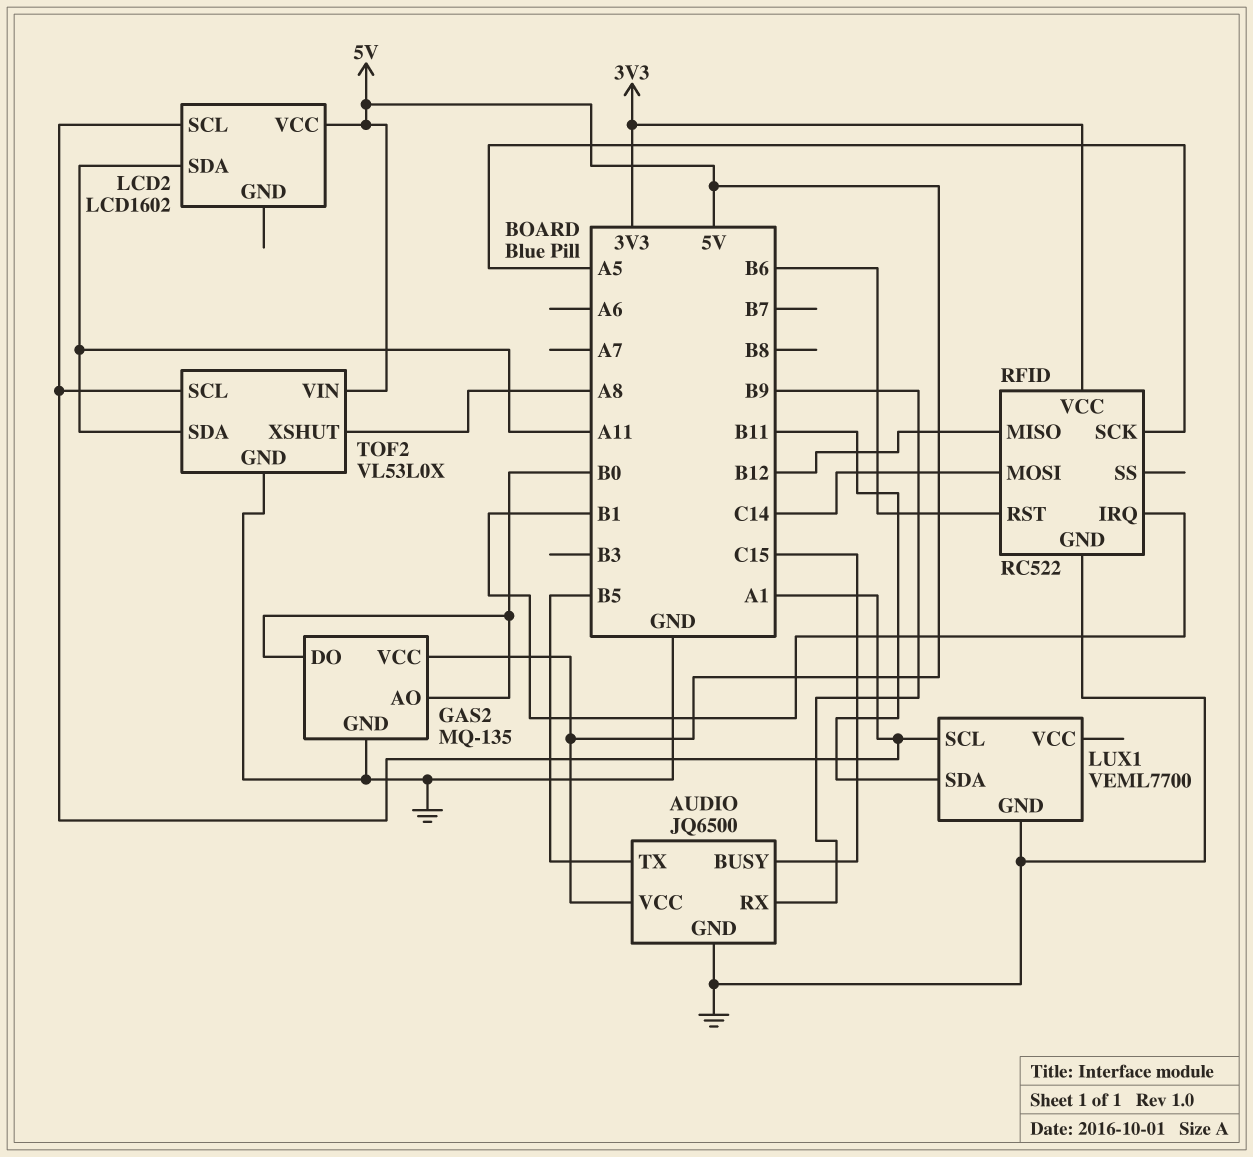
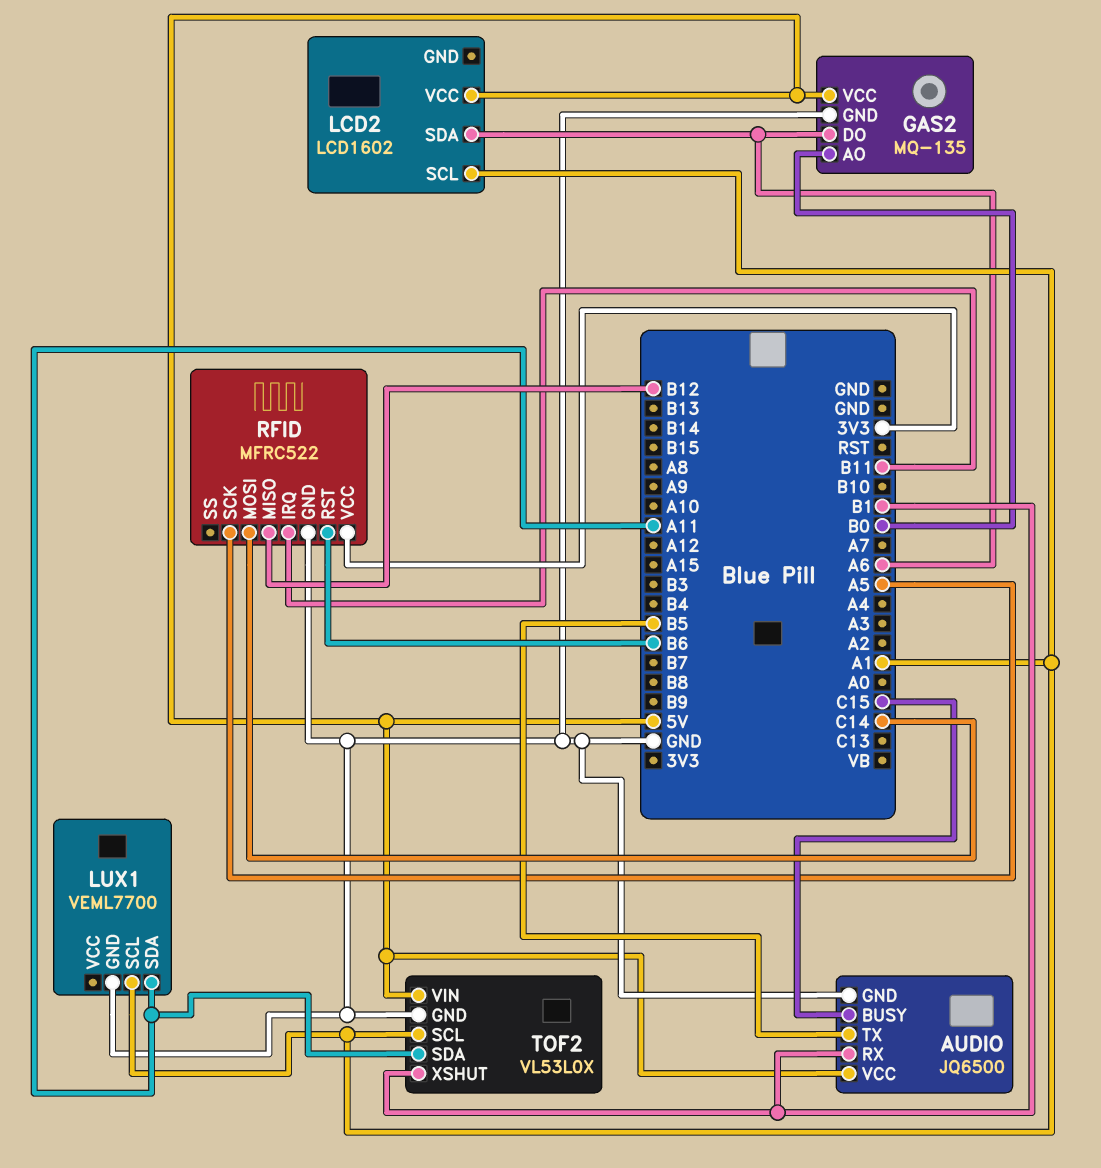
AUDIO pin RX: B9 -> B1
GAS2 pin DO: B0 -> A6
LCD2 pin SDA: A11 -> A6
LUX1 pin SDA: B11 -> A11
RFID: RC522 -> MFRC522
RFID pin IRQ: B1 -> B11
TOF2 pin XSHUT: A8 -> B1

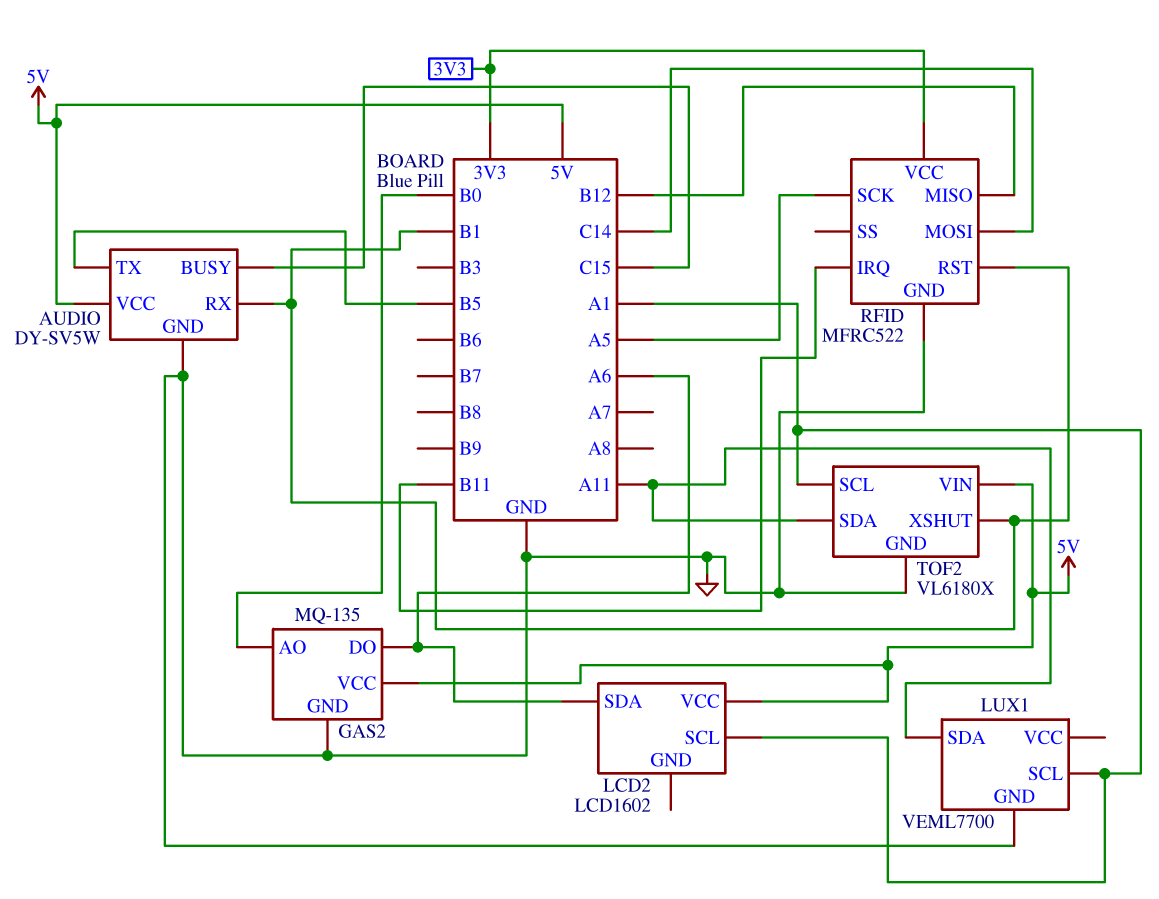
AUDIO: JQ6500 -> DY-SV5W
RFID pin RST: B6 -> B1
TOF2: VL53L0X -> VL6180X

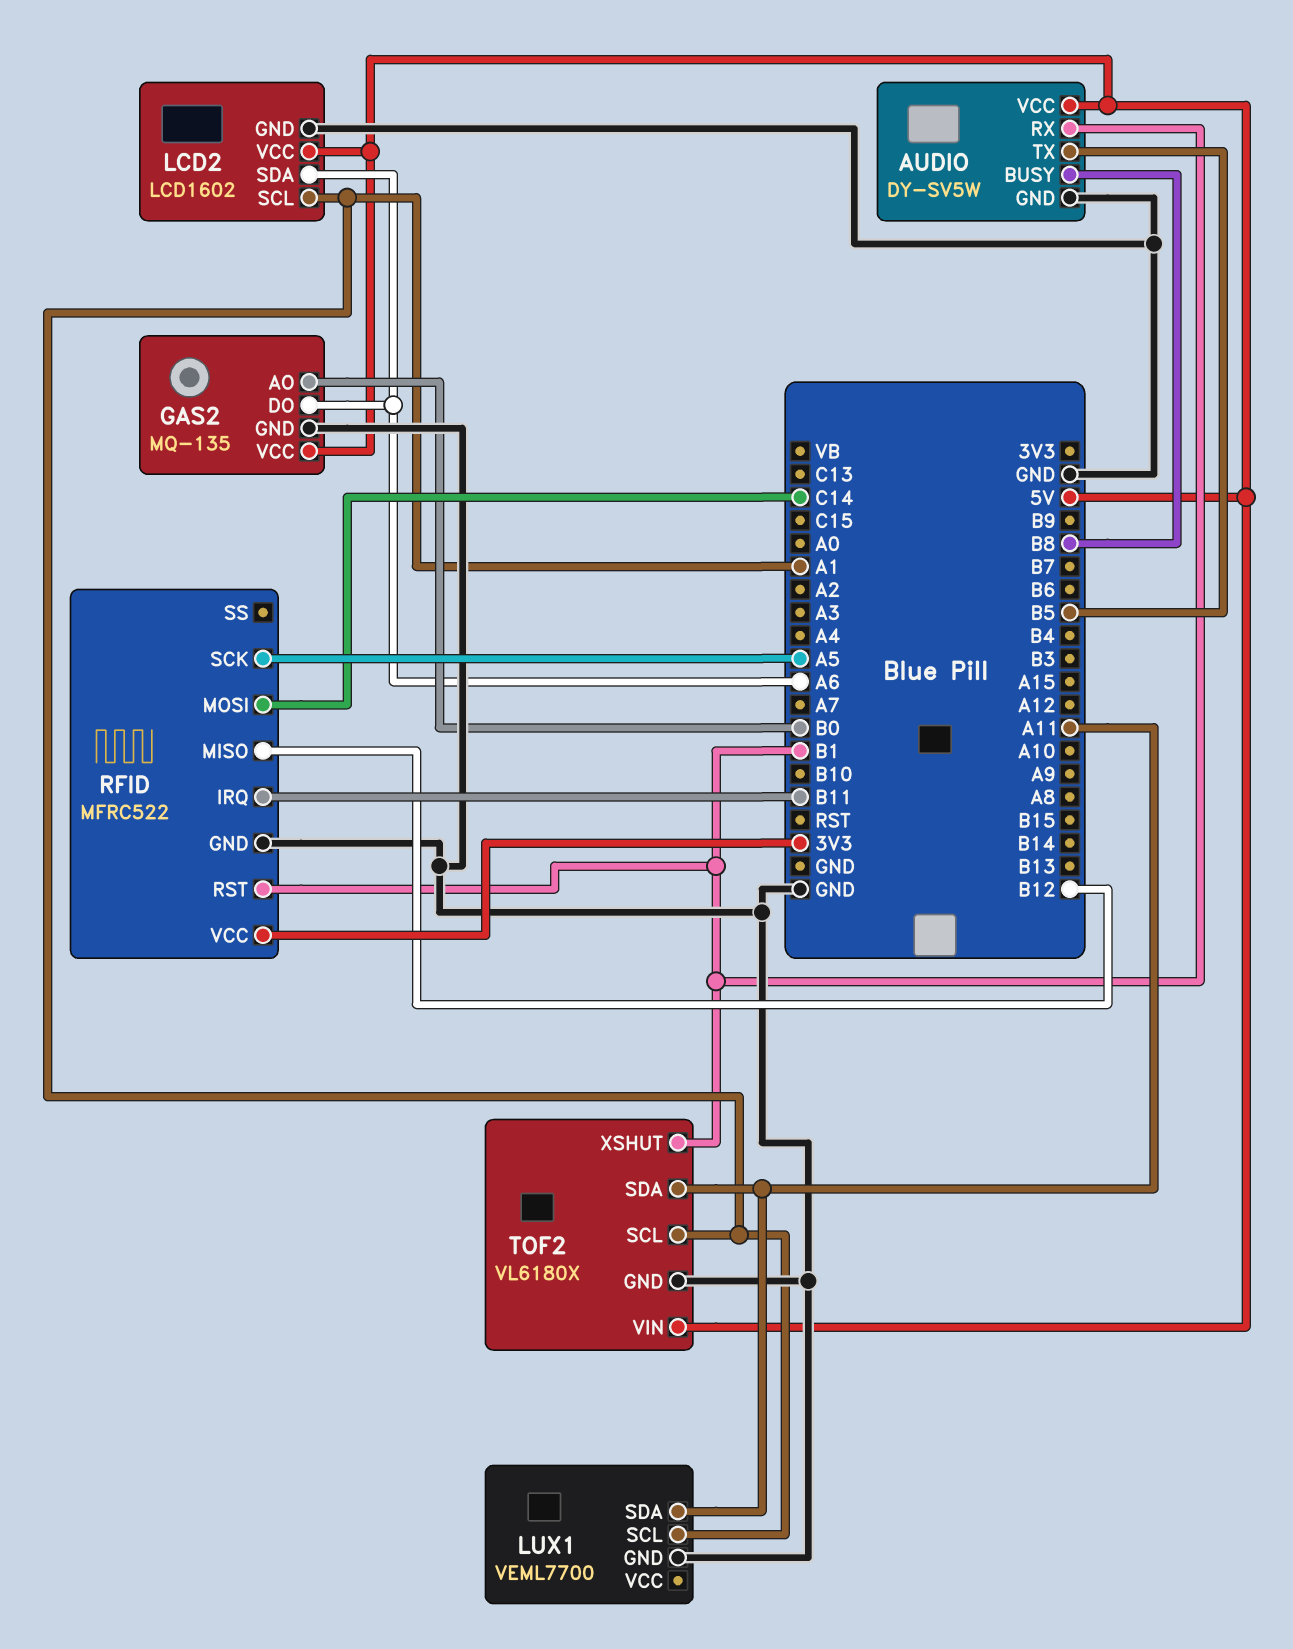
AUDIO pin BUSY: C15 -> B8
LCD2 pin GND: none -> GND

